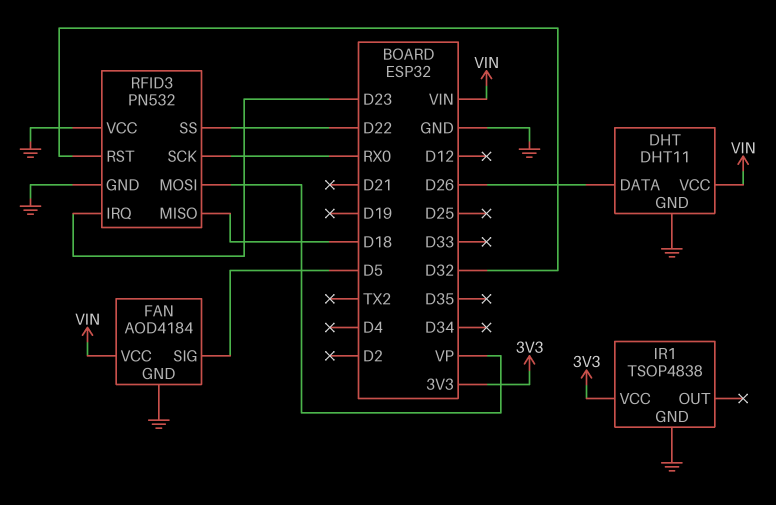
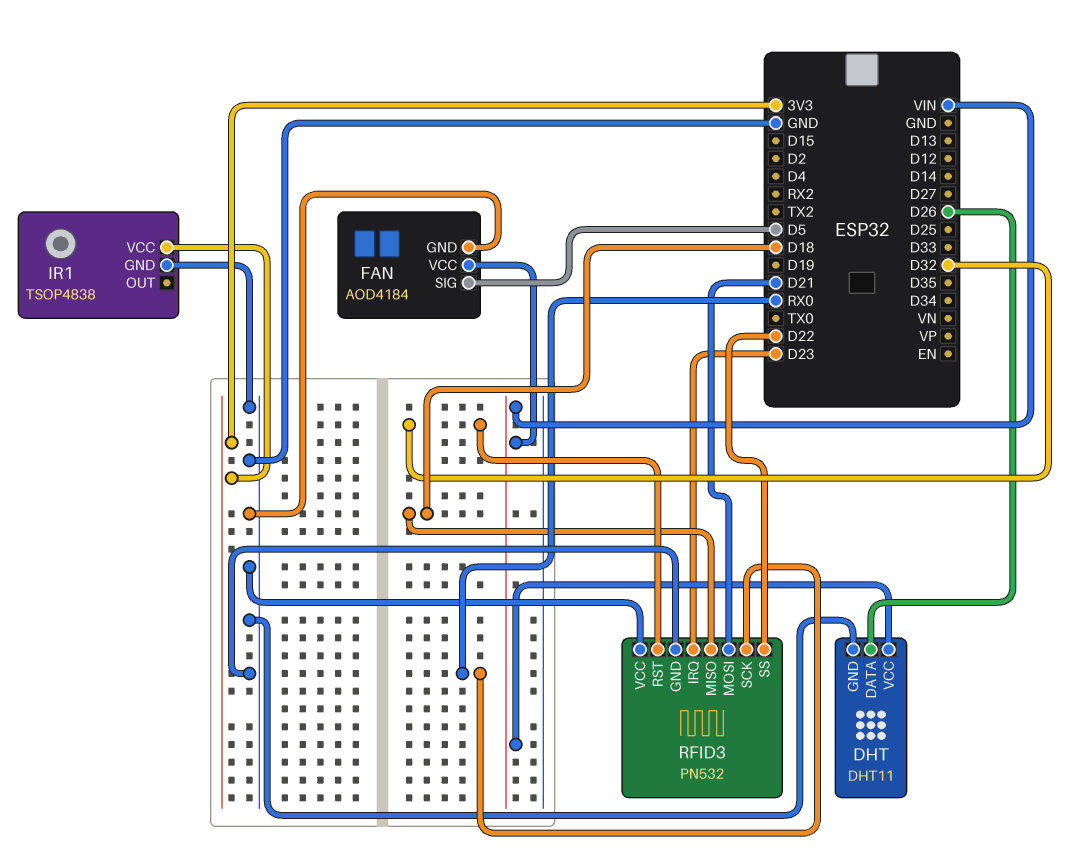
RFID3 pin MOSI: VP -> D21

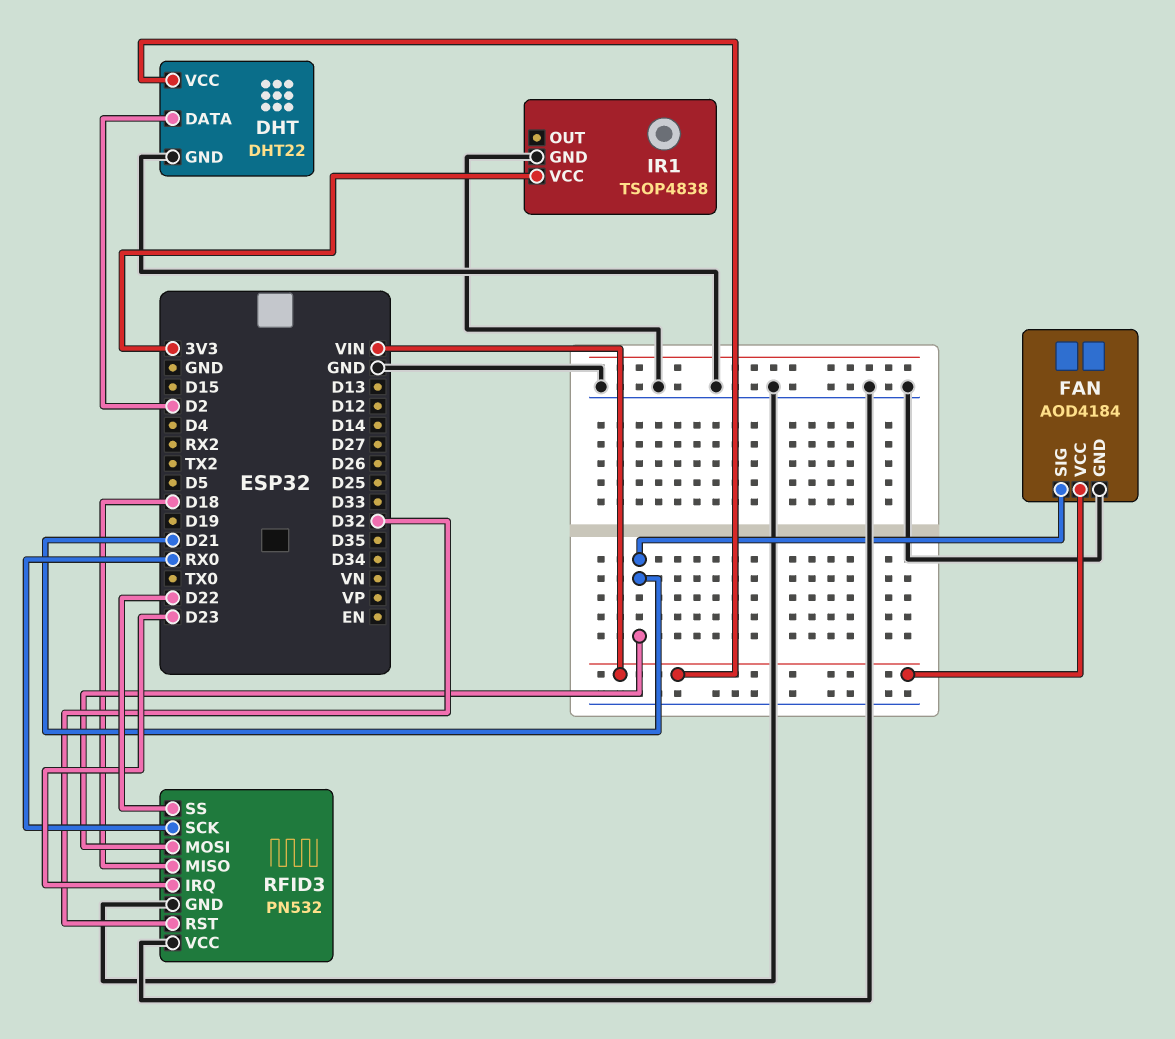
DHT: DHT11 -> DHT22
DHT pin DATA: D26 -> D2
FAN pin SIG: D5 -> D21

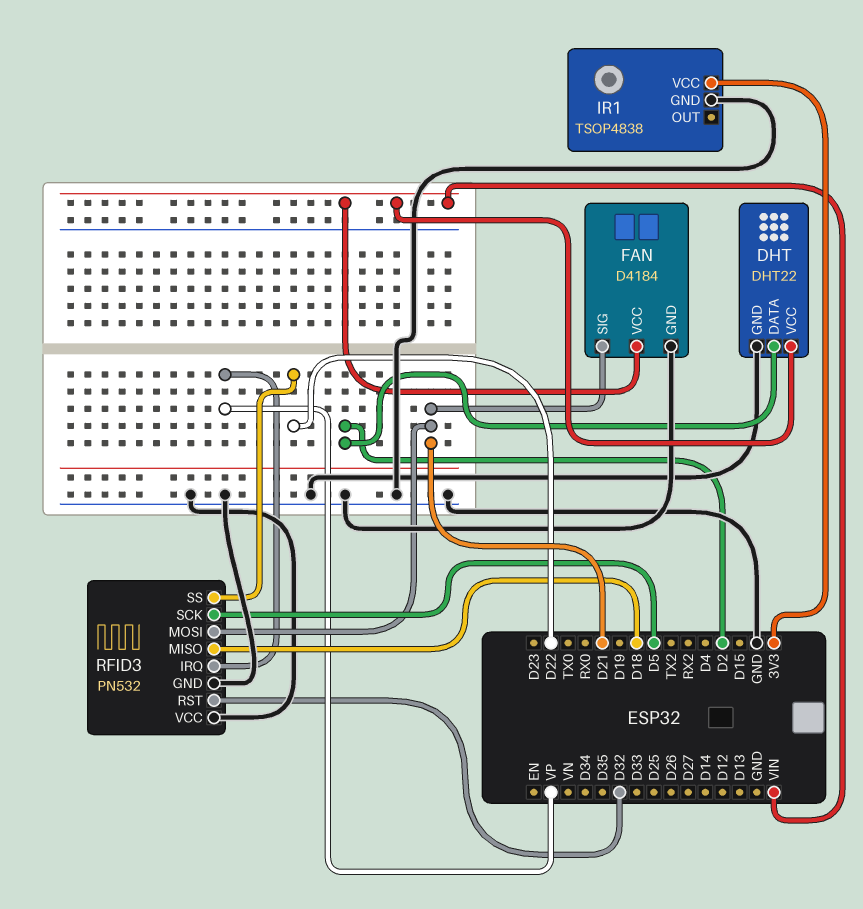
FAN: AOD4184 -> D4184
RFID3 pin IRQ: D23 -> VP
RFID3 pin SCK: RX0 -> D5

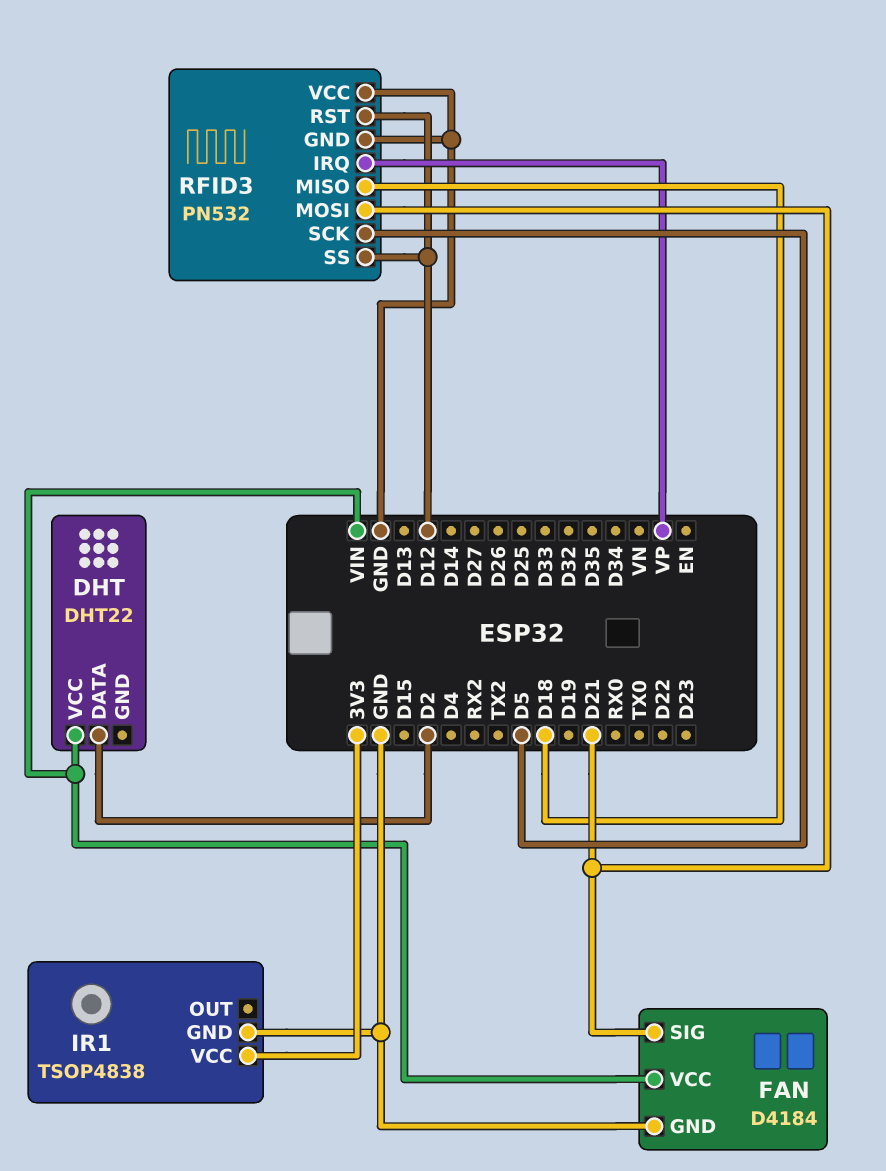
DHT pin GND: GND -> none
RFID3 pin RST: D32 -> D12
RFID3 pin SS: D22 -> D12

